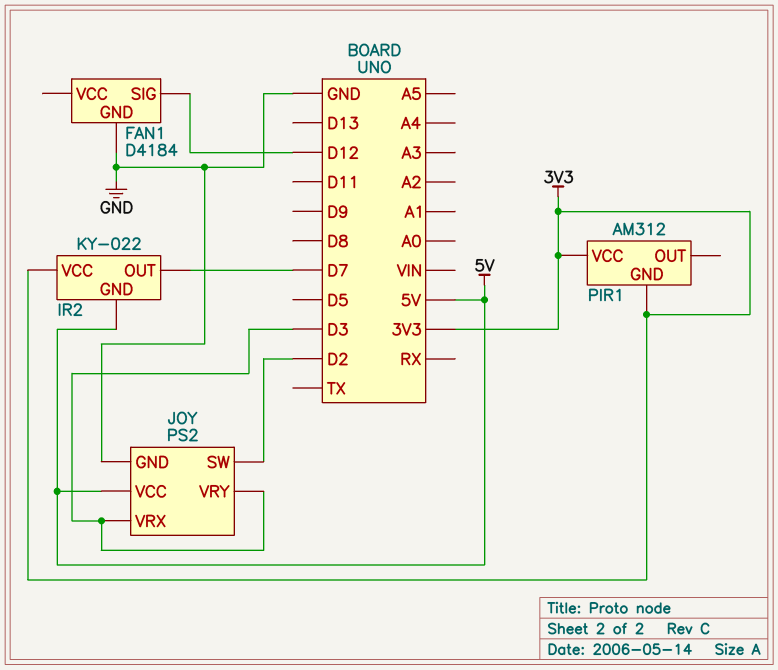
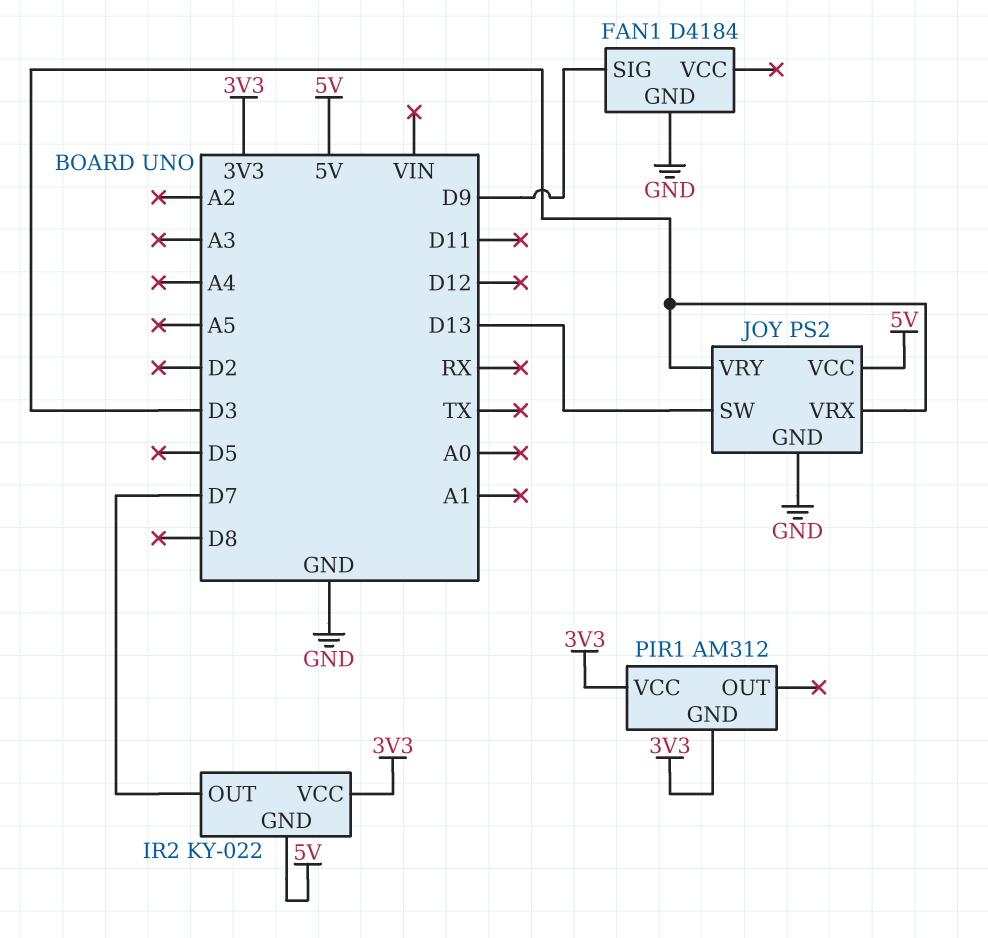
FAN1 pin SIG: D12 -> D9
JOY pin SW: D2 -> D13

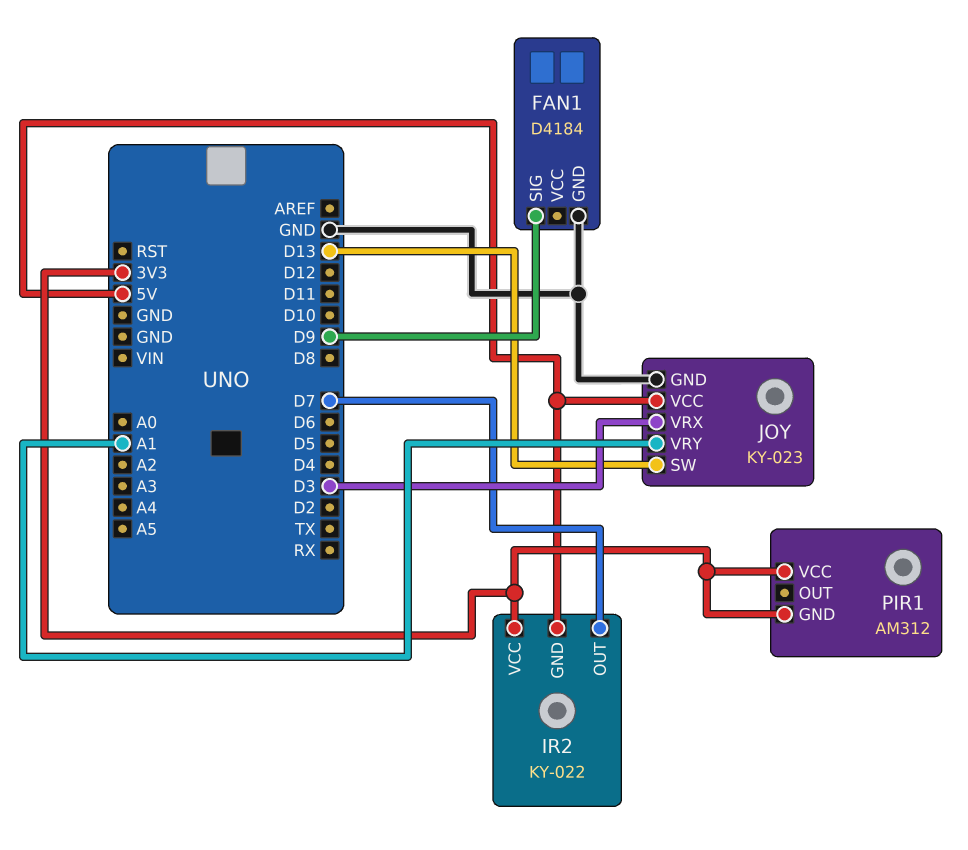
JOY: PS2 -> KY-023
JOY pin VRY: D3 -> A1

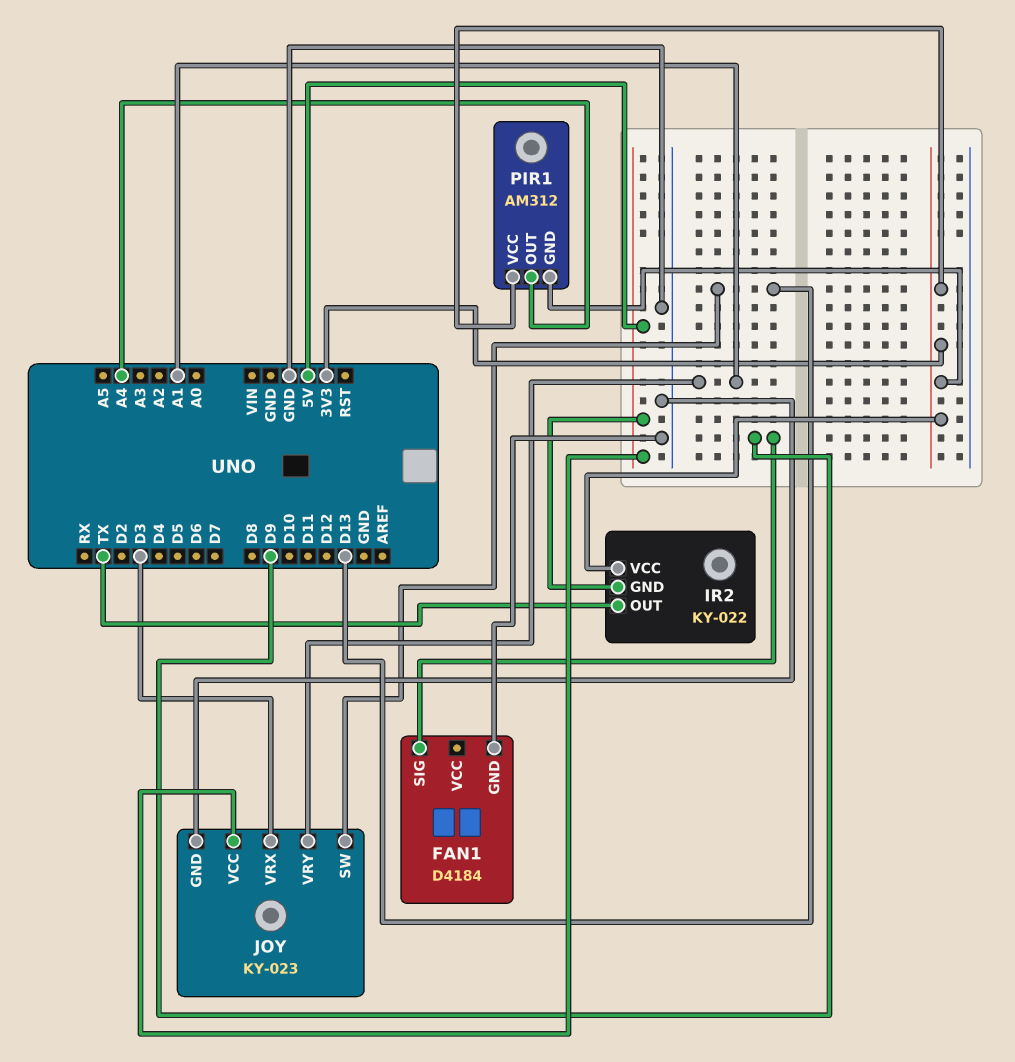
IR2 pin OUT: D7 -> TX
PIR1 pin OUT: none -> A4

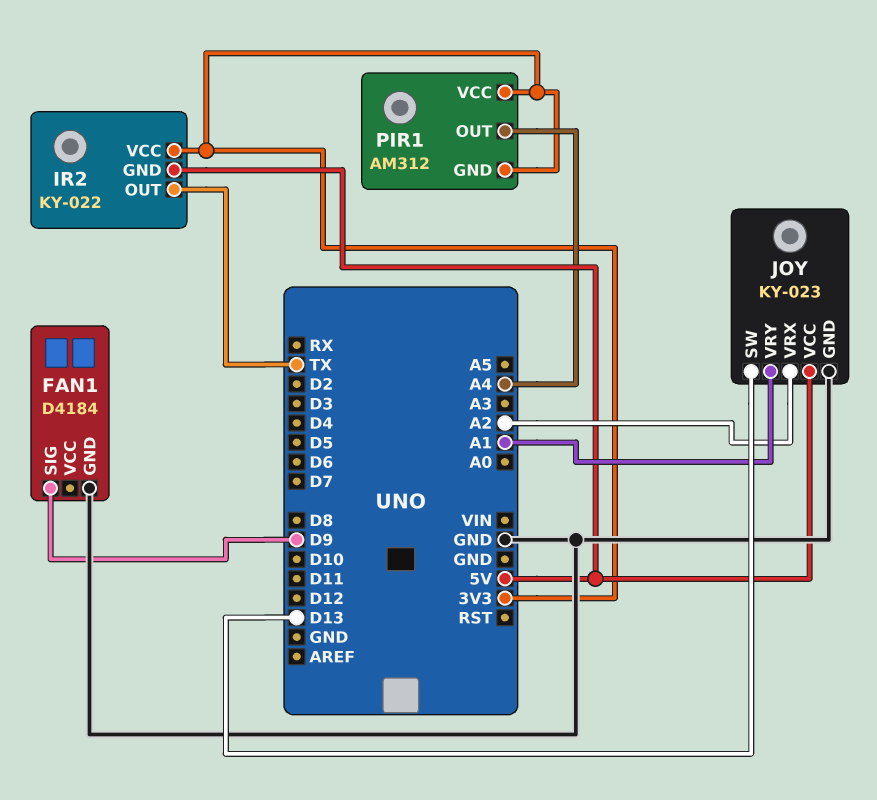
JOY pin VRX: D3 -> A2

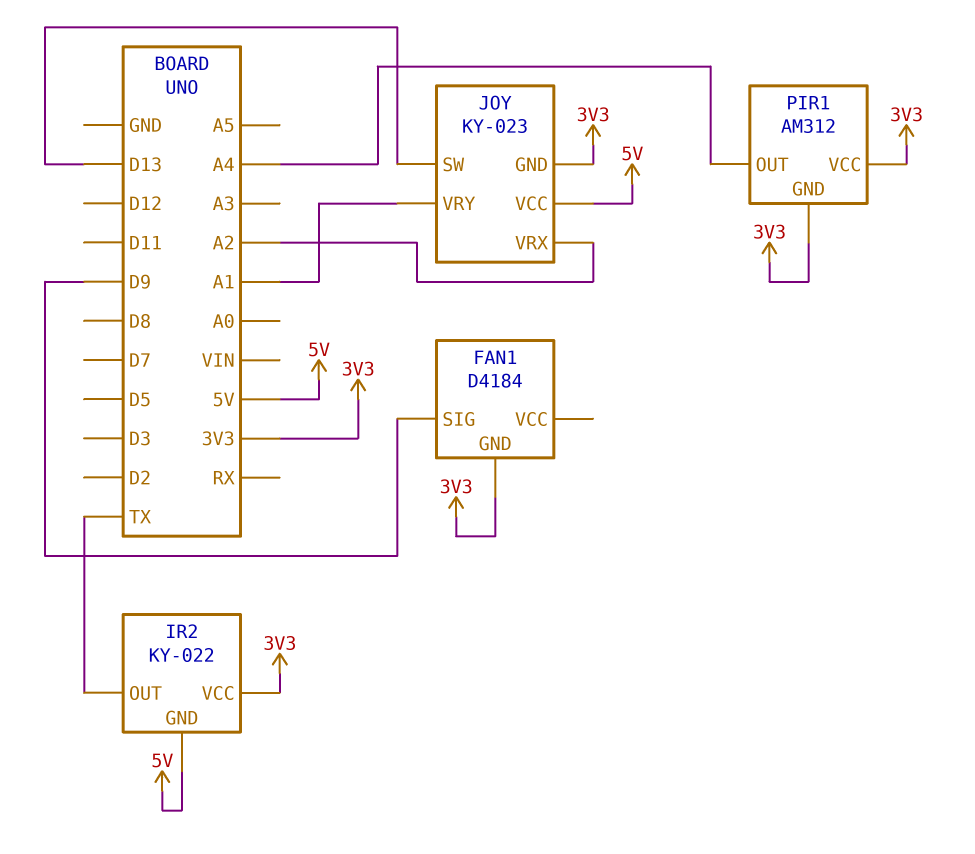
FAN1 pin GND: GND -> 3V3
JOY pin GND: GND -> 3V3

